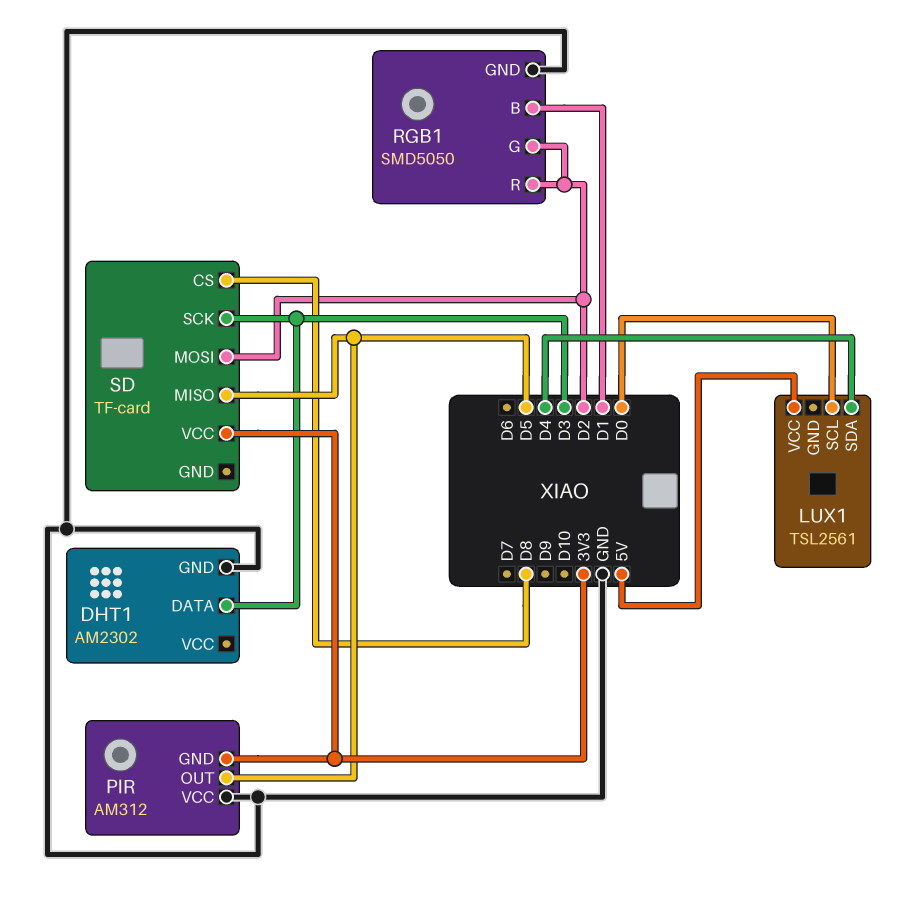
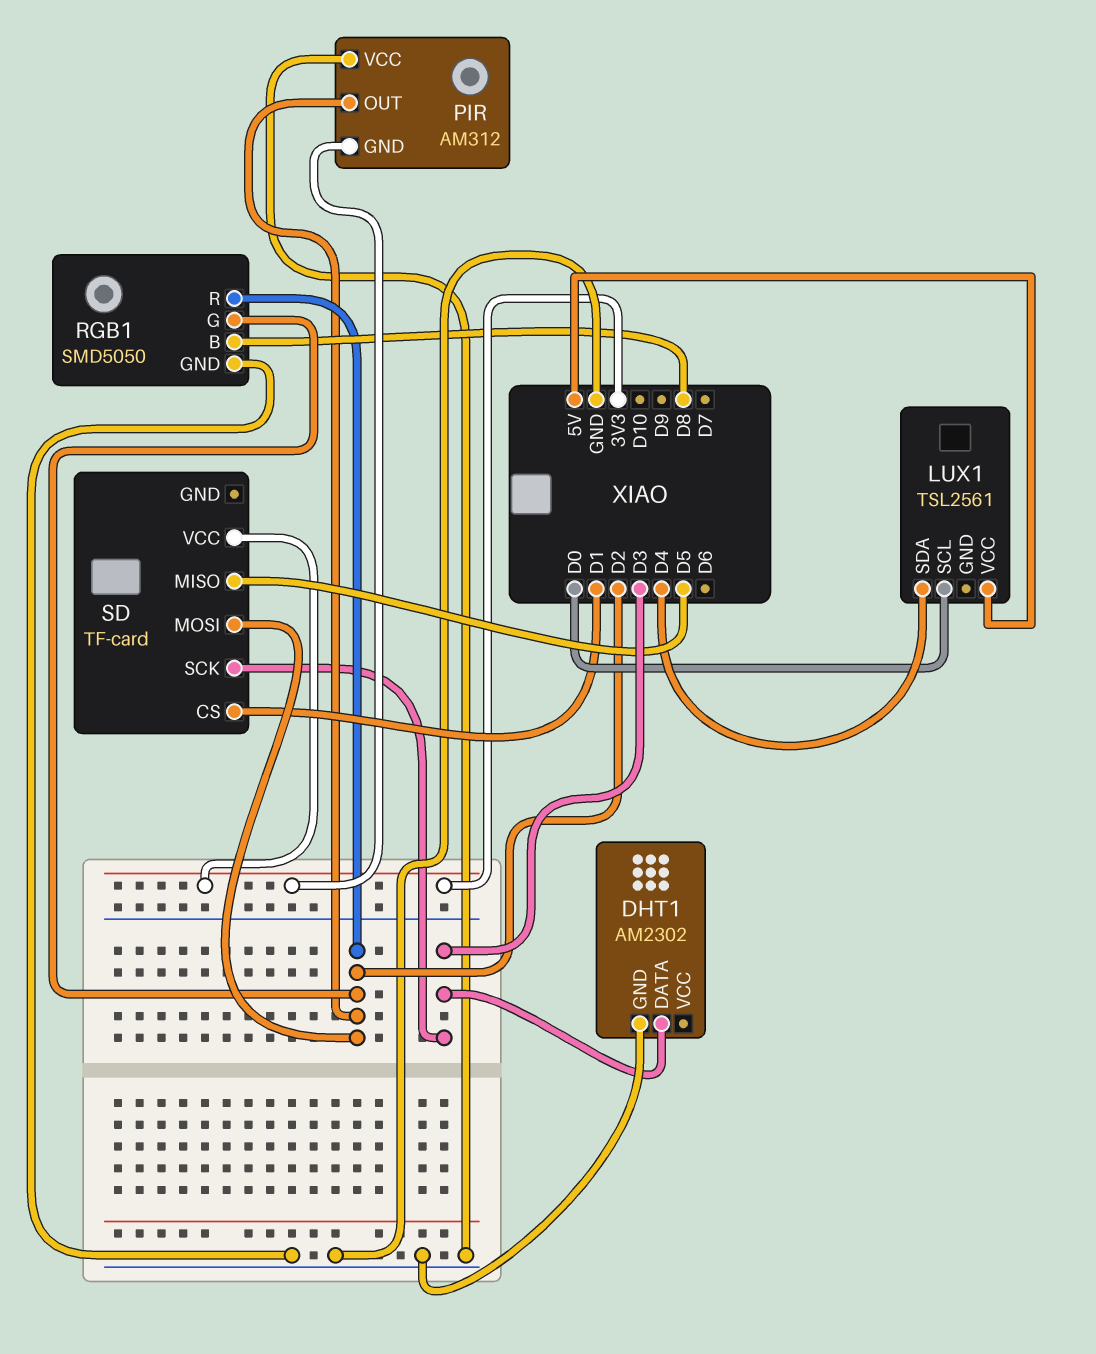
PIR pin OUT: D5 -> D2
RGB1 pin B: D1 -> D8
SD pin CS: D8 -> D1

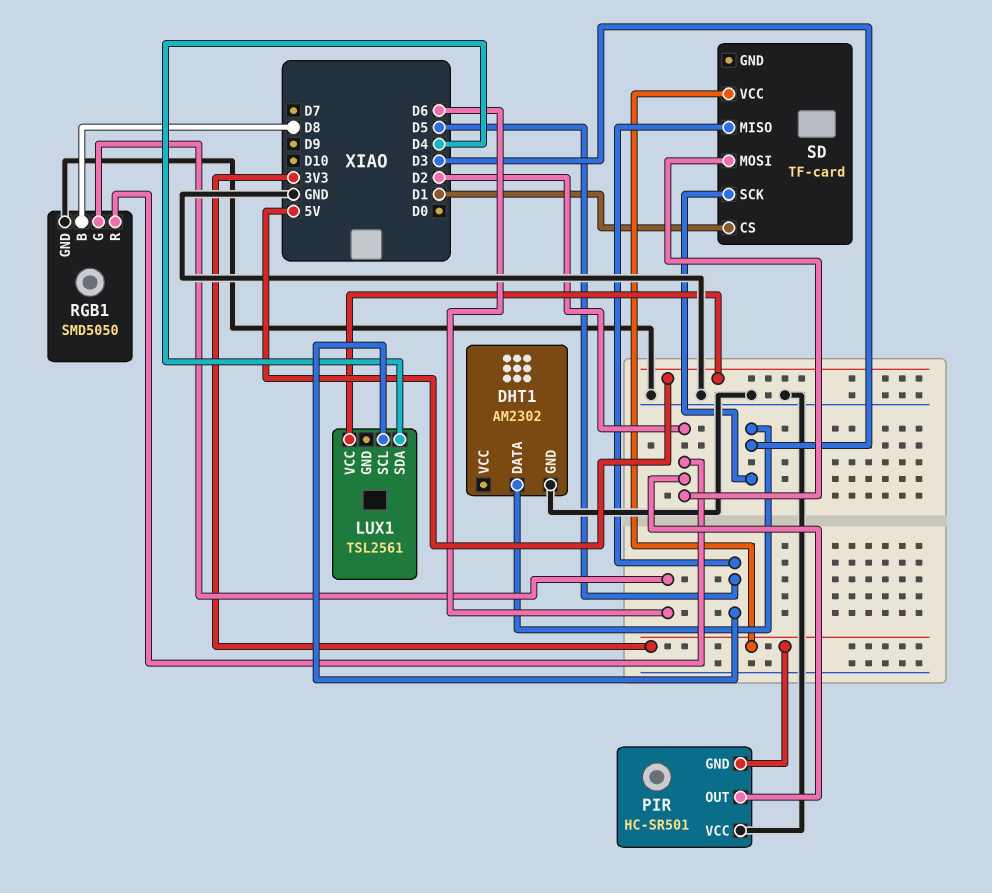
LUX1 pin SCL: D0 -> D5
PIR: AM312 -> HC-SR501
RGB1 pin G: D2 -> D6

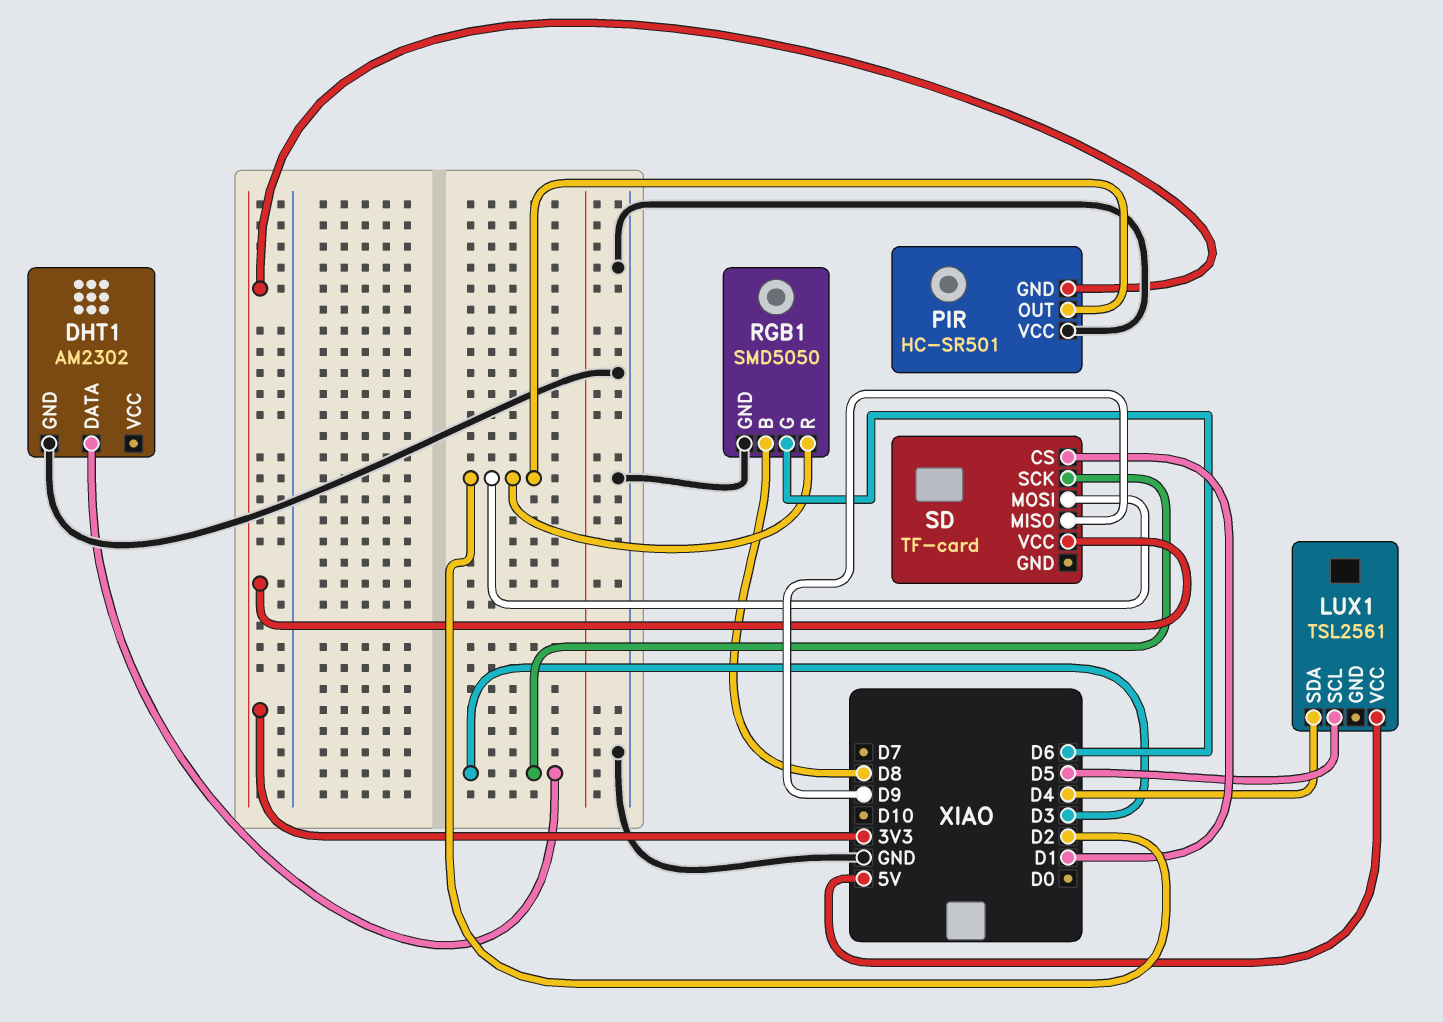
SD pin MISO: D5 -> D9

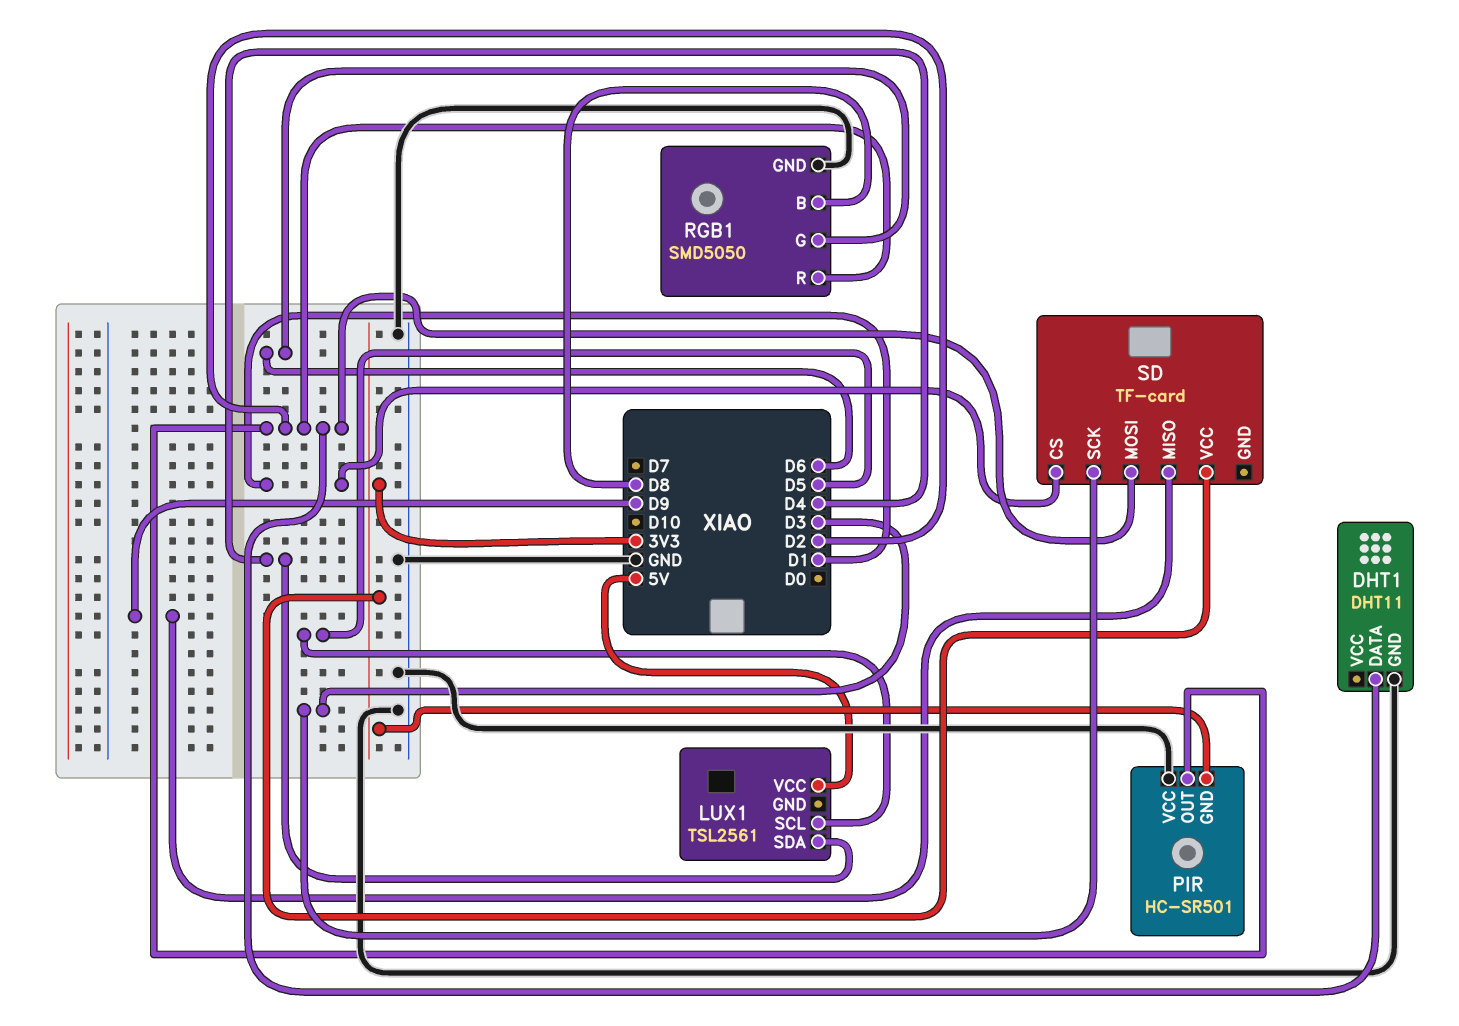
DHT1: AM2302 -> DHT11
DHT1 pin DATA: D3 -> D2

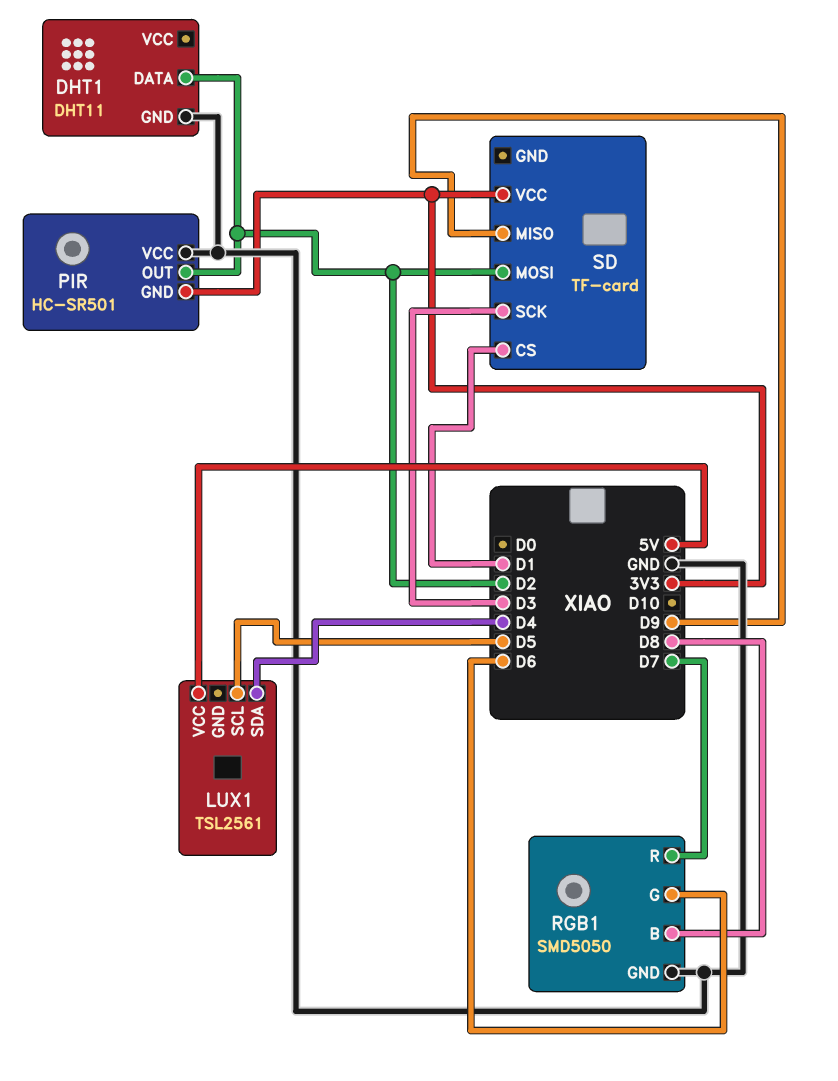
RGB1 pin R: D2 -> D7

